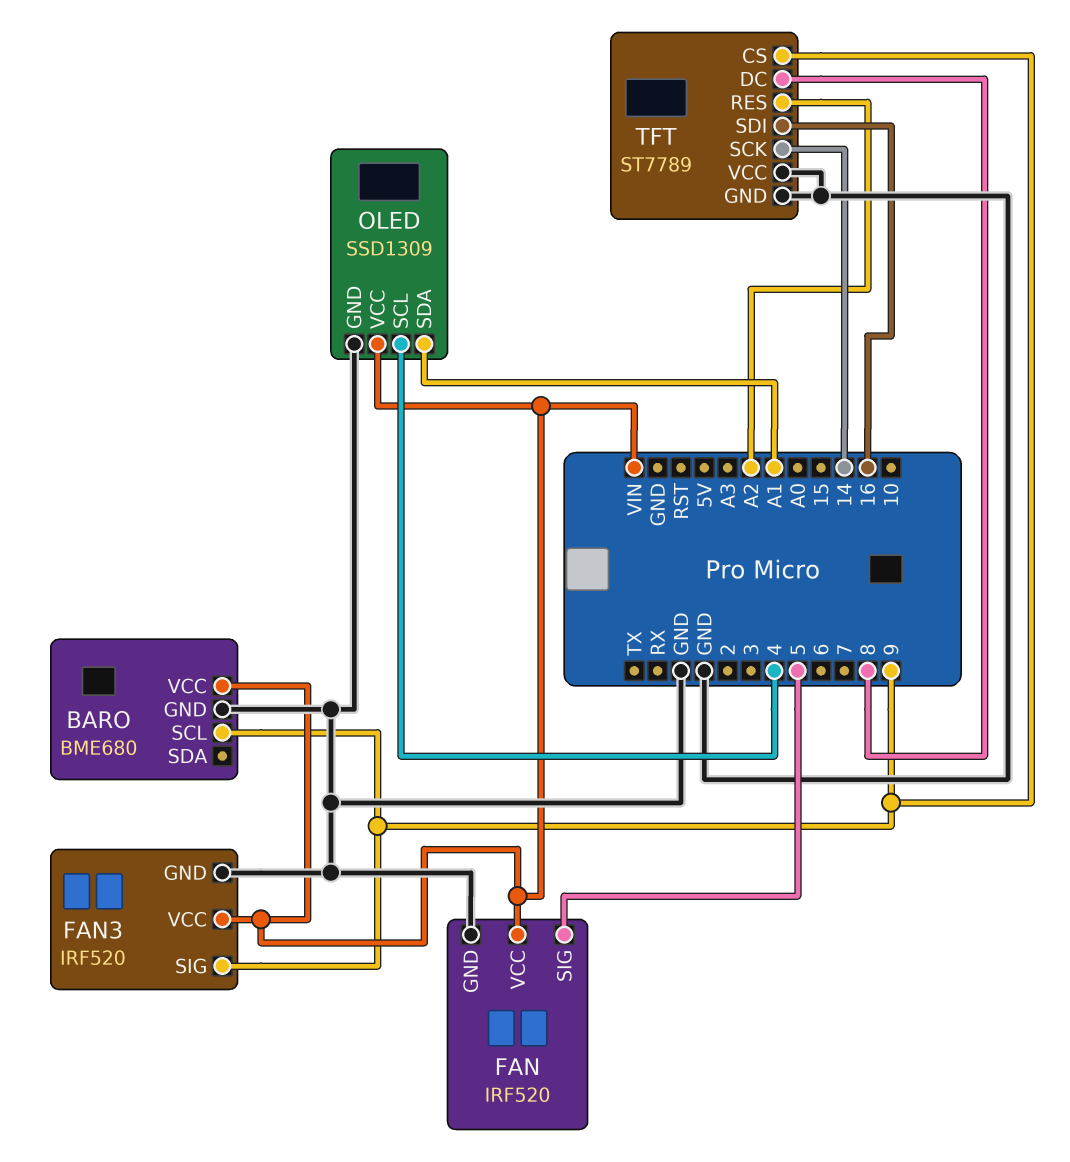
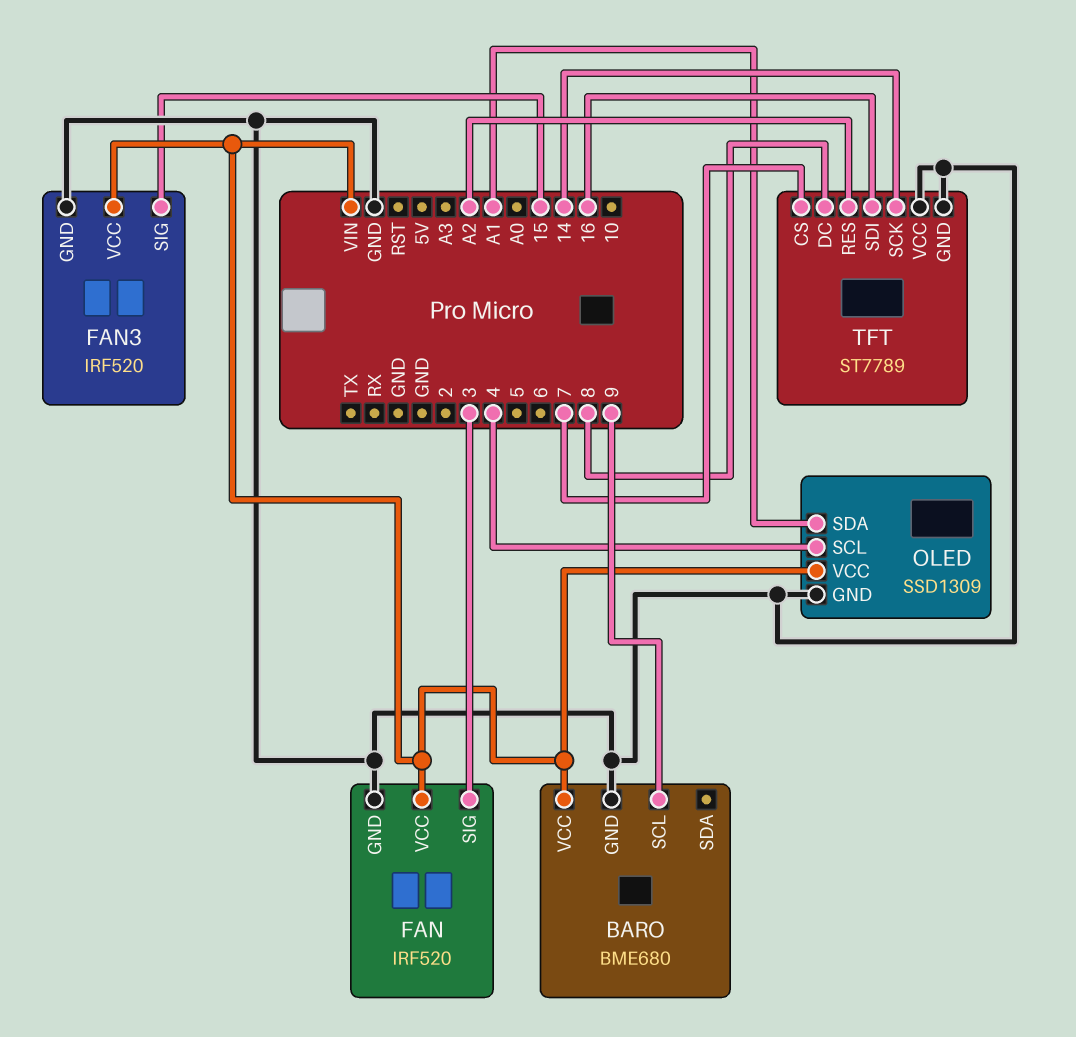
FAN pin SIG: 5 -> 3
FAN3 pin SIG: 9 -> 15
TFT pin CS: 9 -> 7

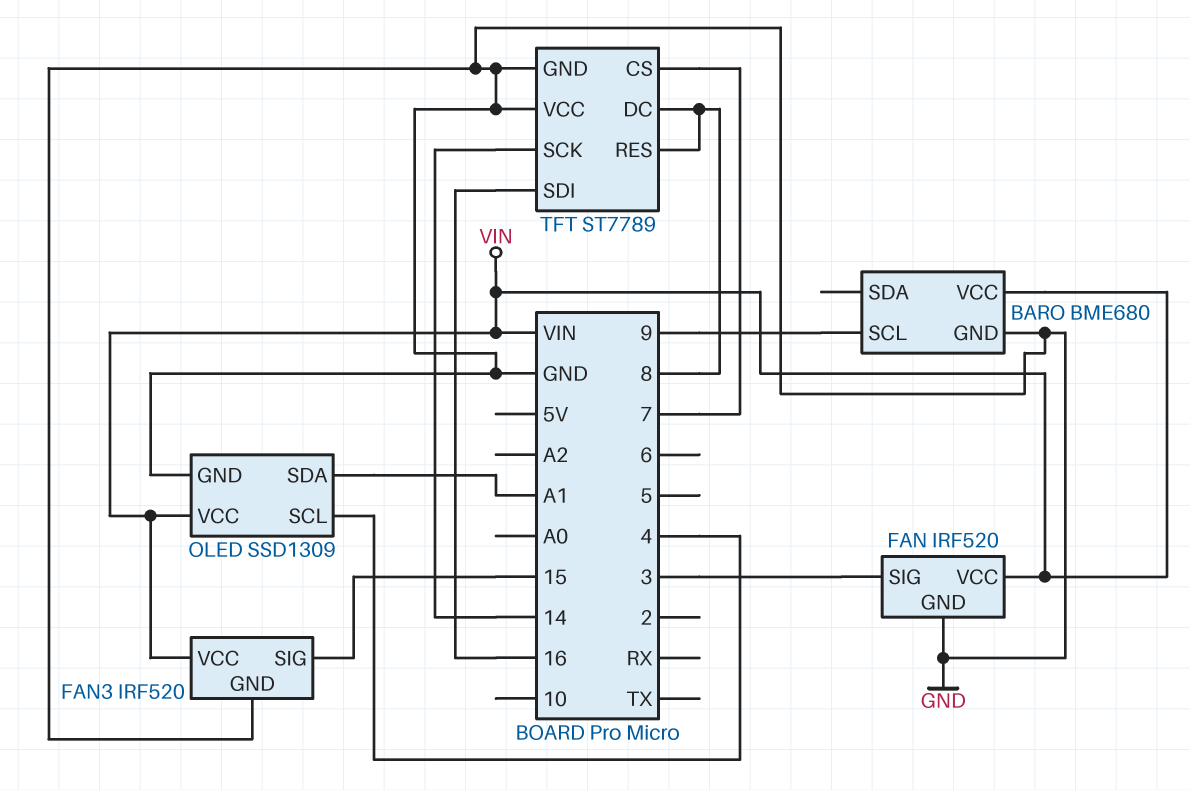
TFT pin RES: A2 -> 8

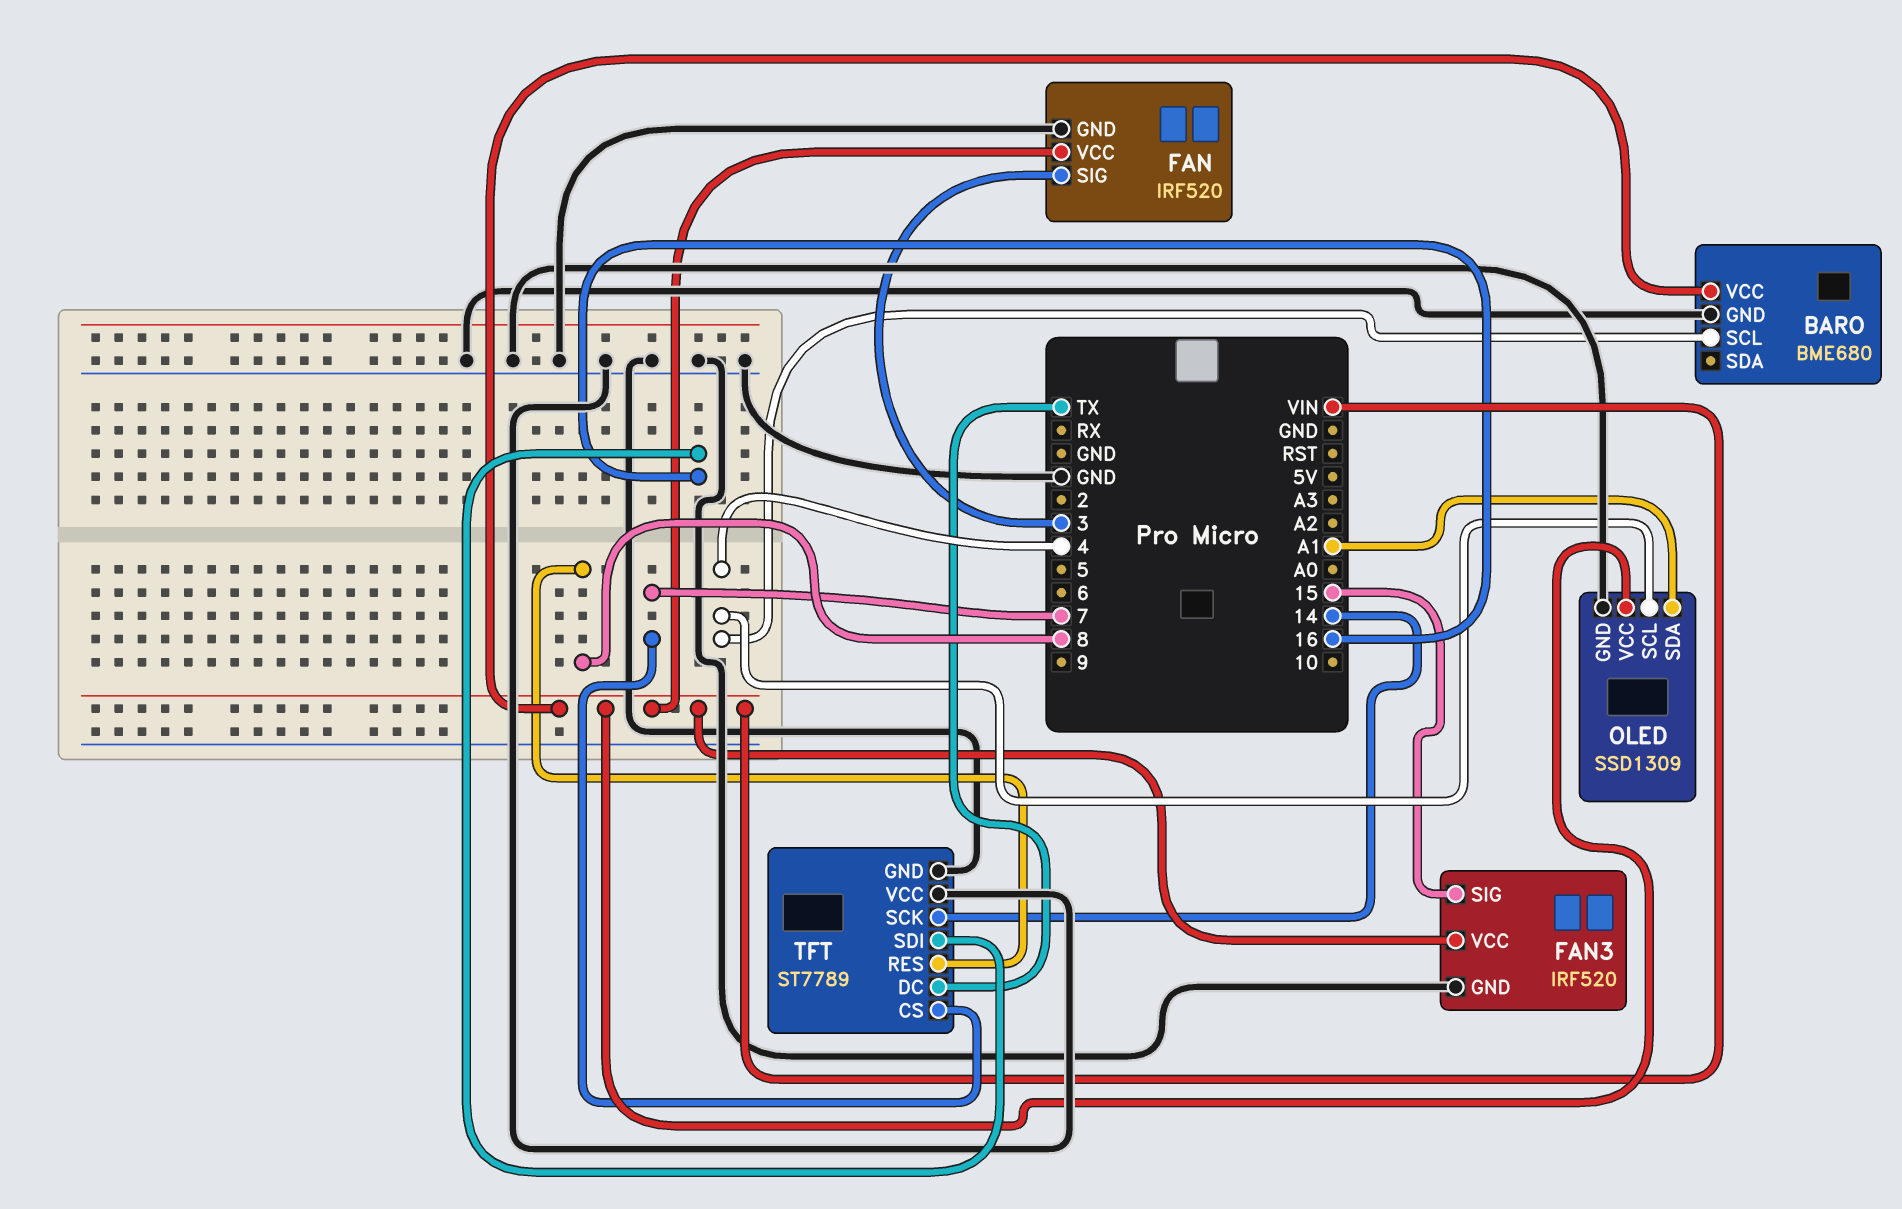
BARO pin SCL: 9 -> 4
TFT pin DC: 8 -> TX

